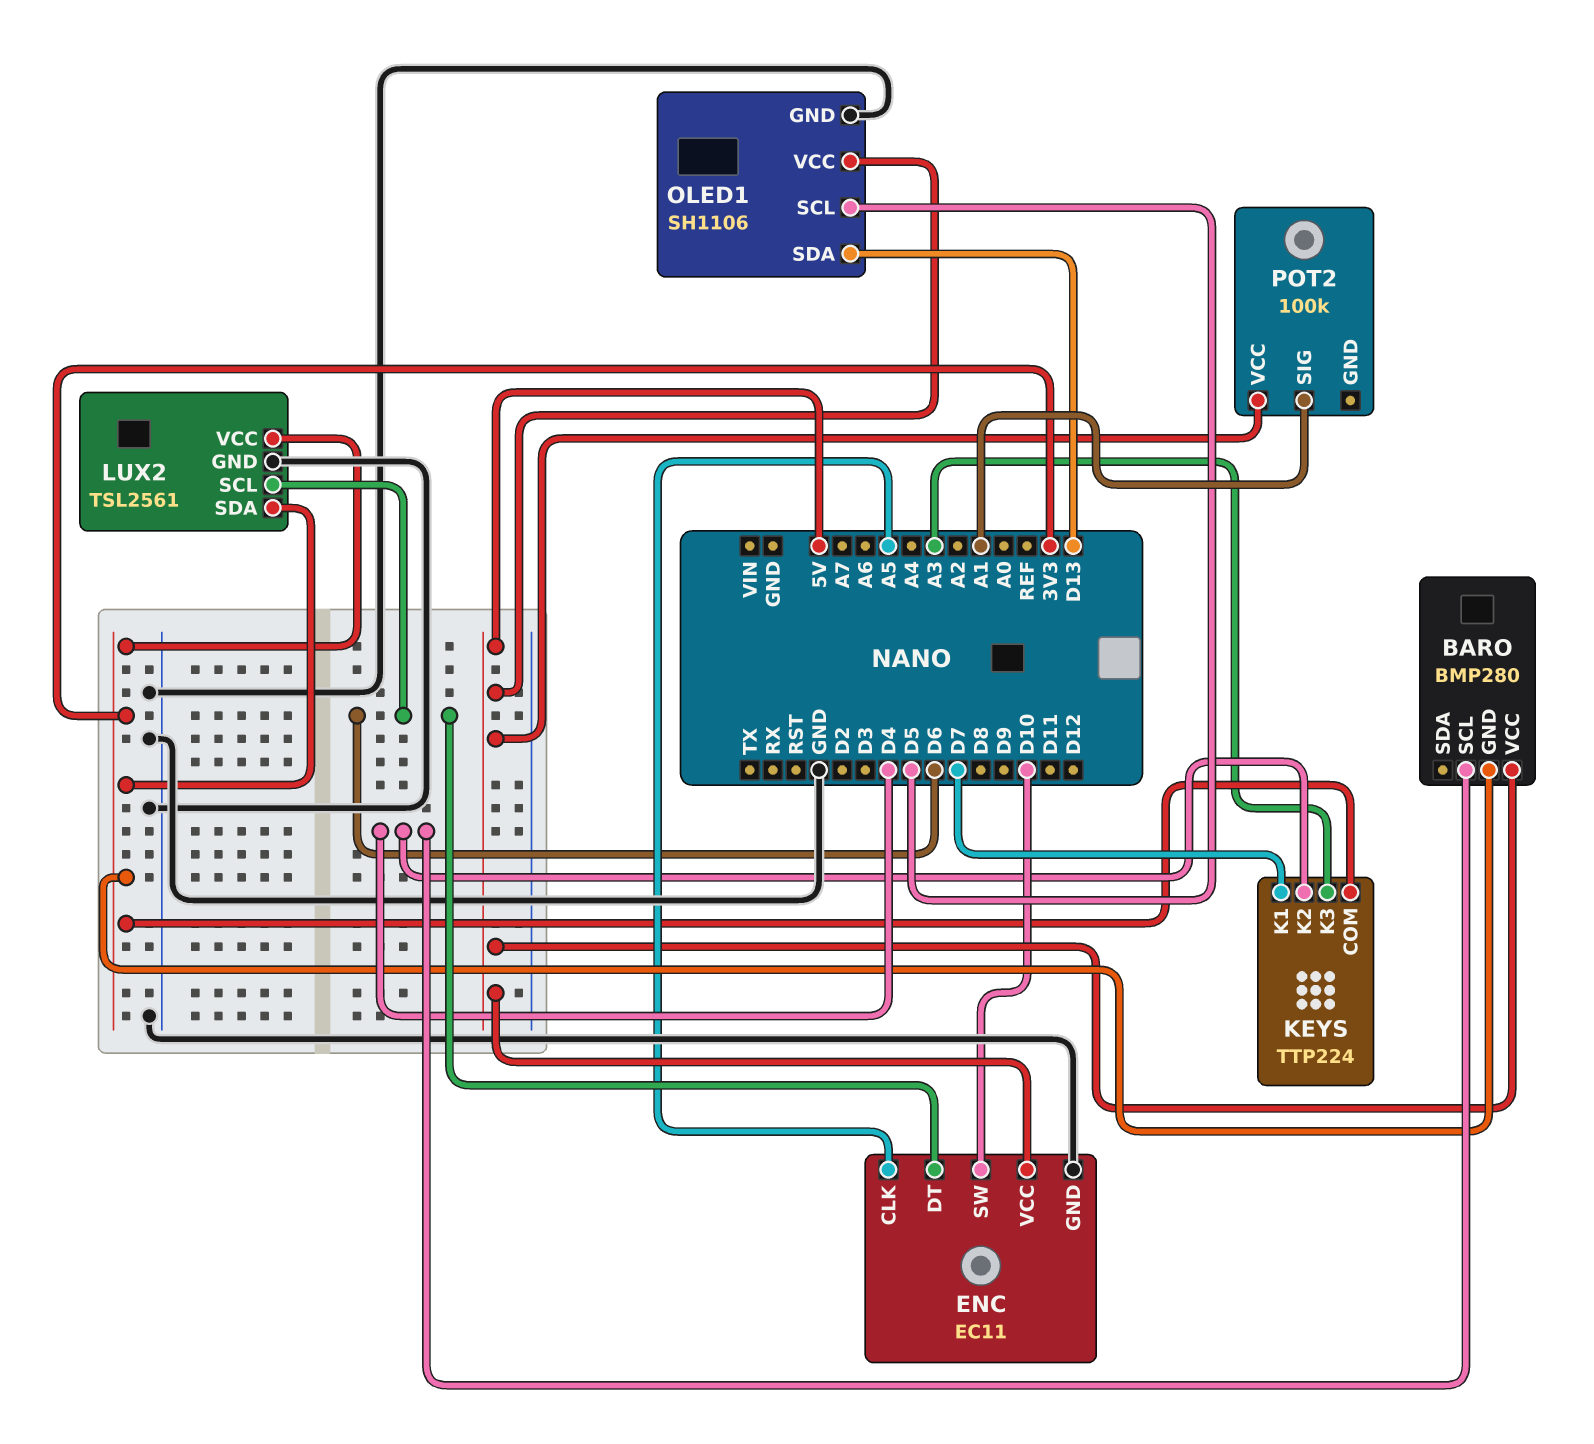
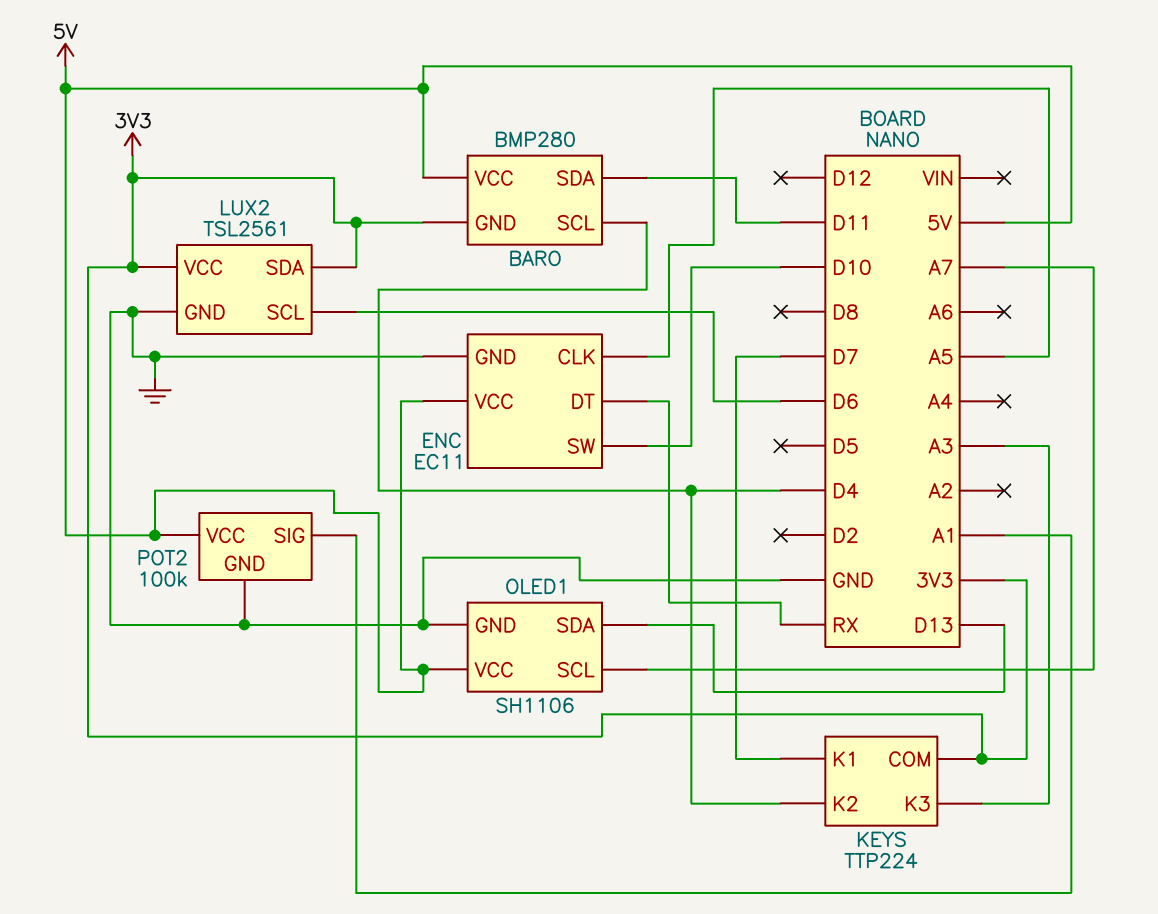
BARO pin SDA: none -> D11
ENC pin DT: D6 -> RX
OLED1 pin SCL: D5 -> A7
POT2 pin GND: none -> GND

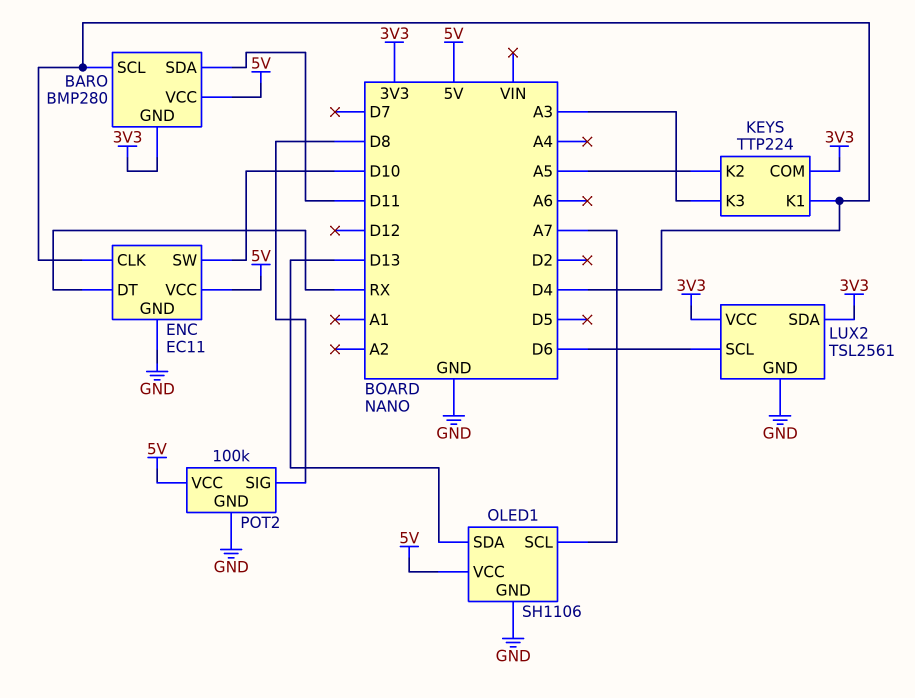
ENC pin CLK: A5 -> D4
KEYS pin K1: D7 -> D4
KEYS pin K2: D4 -> A5
POT2 pin SIG: A1 -> D8

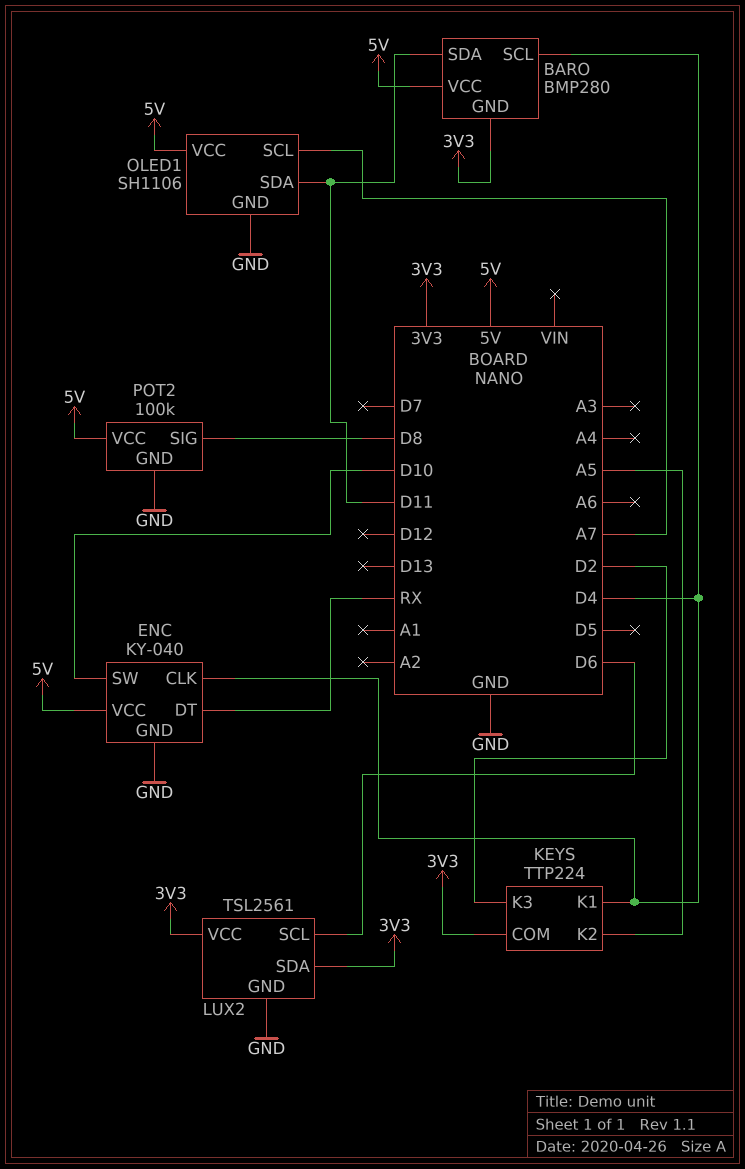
ENC: EC11 -> KY-040
KEYS pin K3: A3 -> D2
OLED1 pin SDA: D13 -> D11

